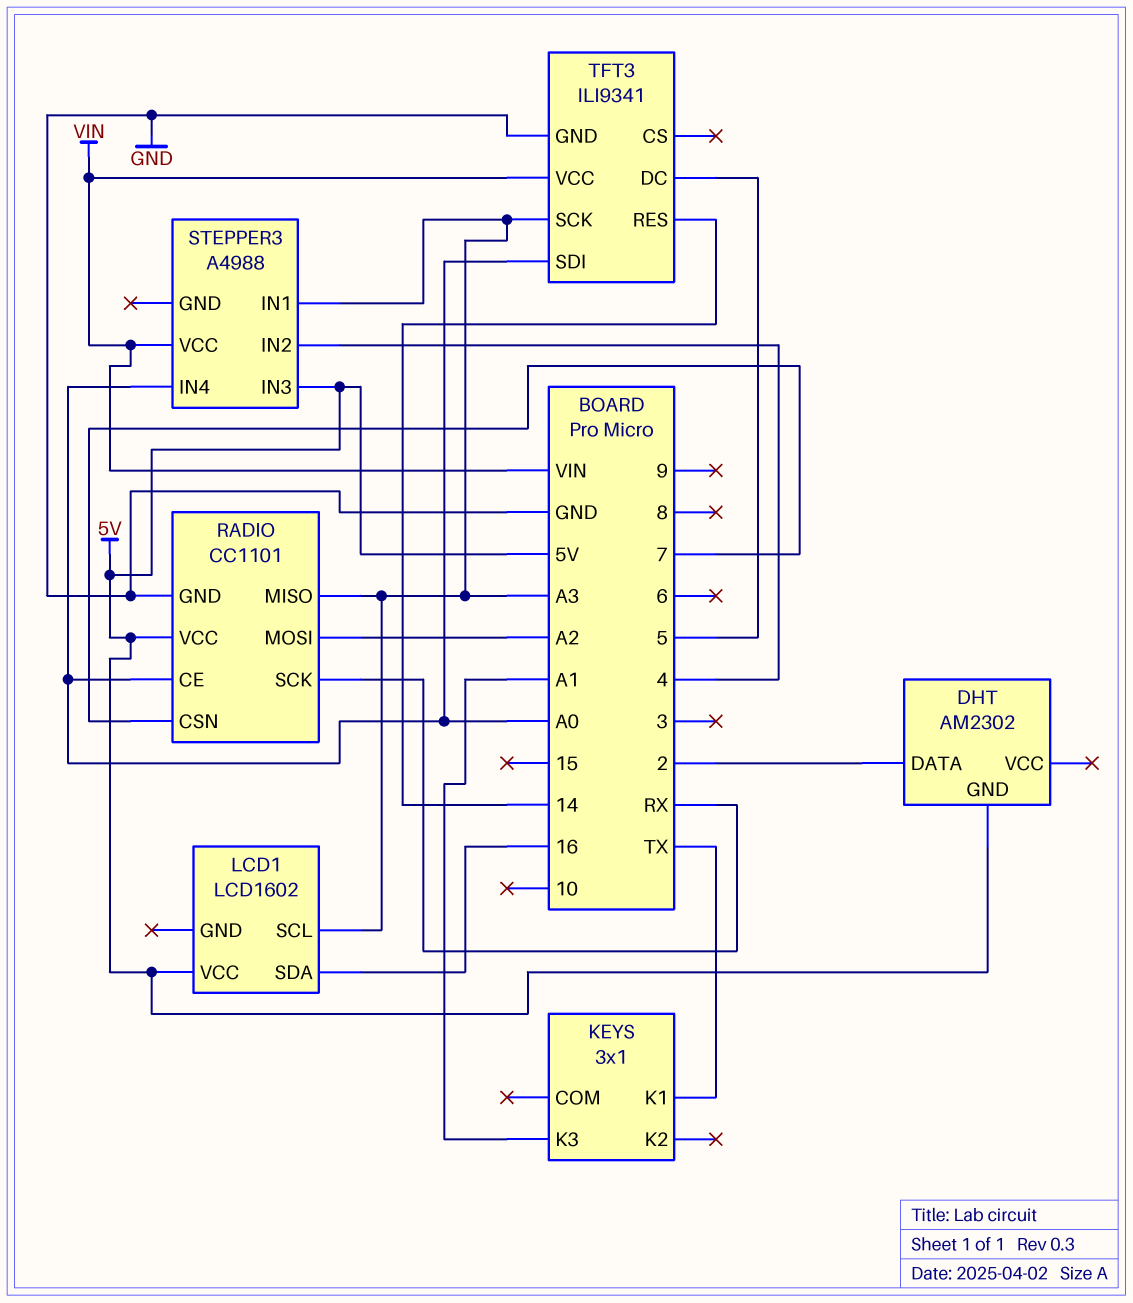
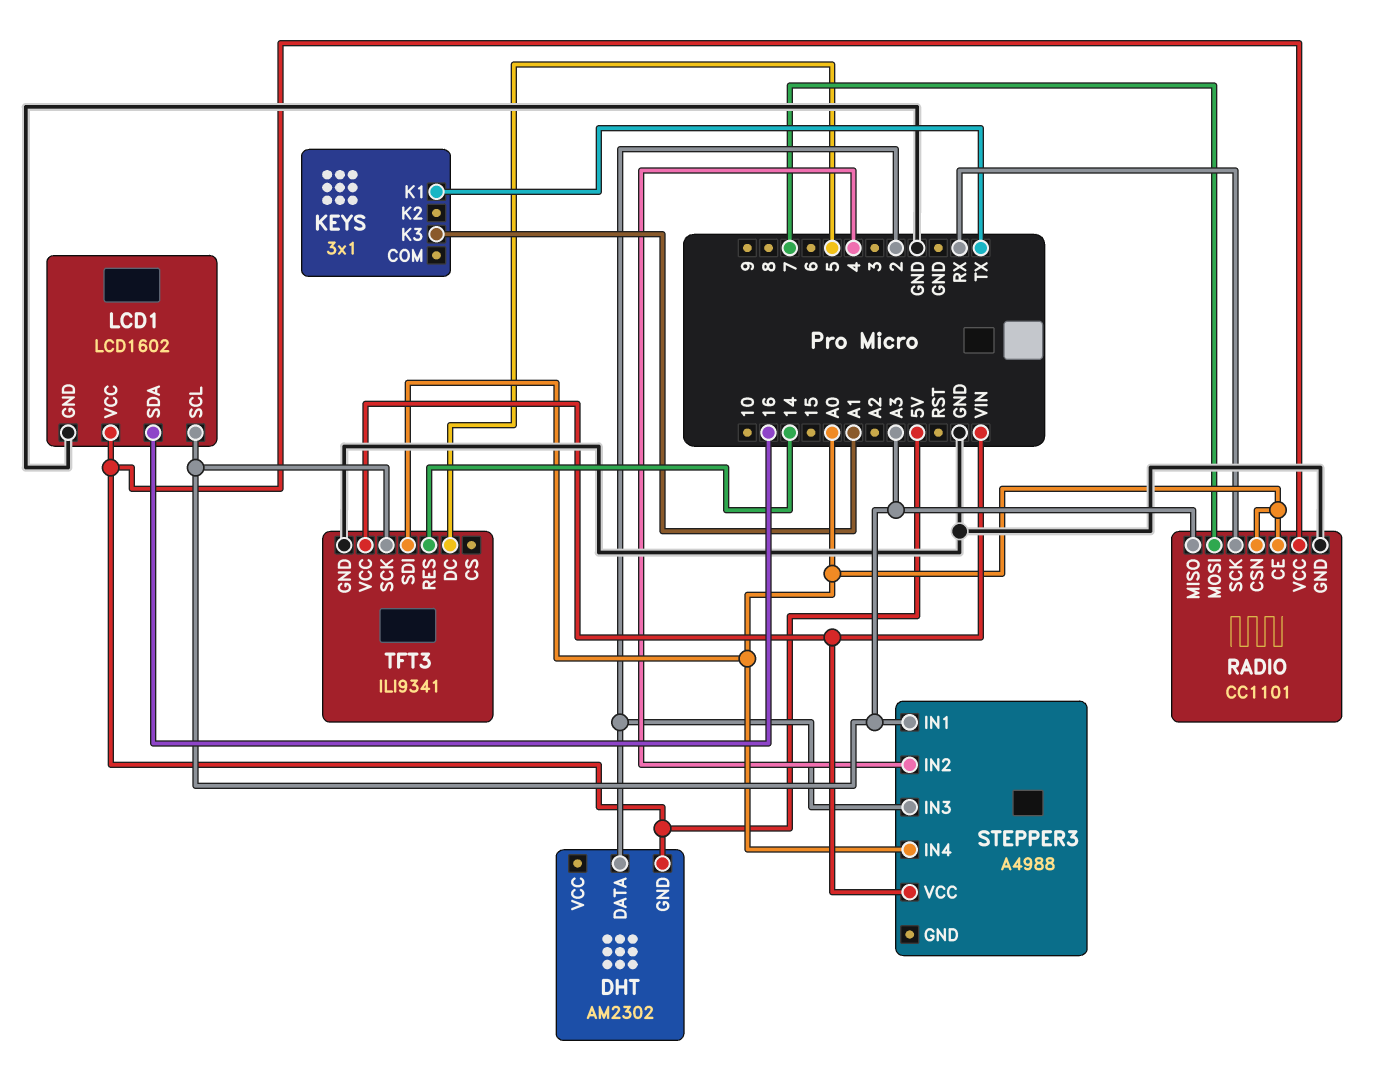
LCD1 pin GND: none -> GND
RADIO pin CSN: 7 -> A0
RADIO pin MOSI: A2 -> 7
STEPPER3 pin IN3: 5V -> 2

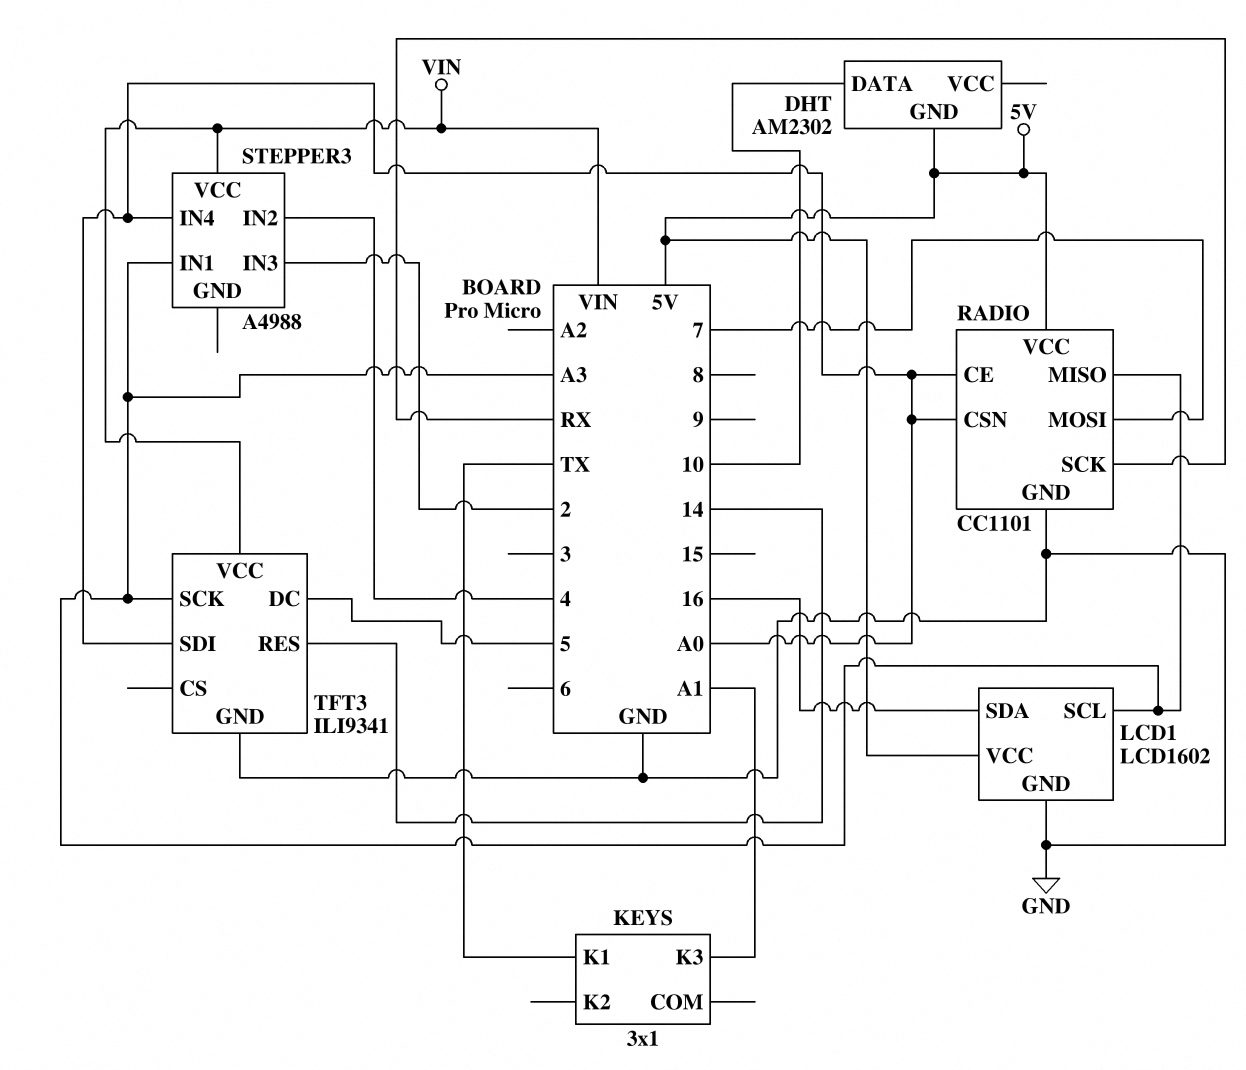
DHT pin DATA: 2 -> 10

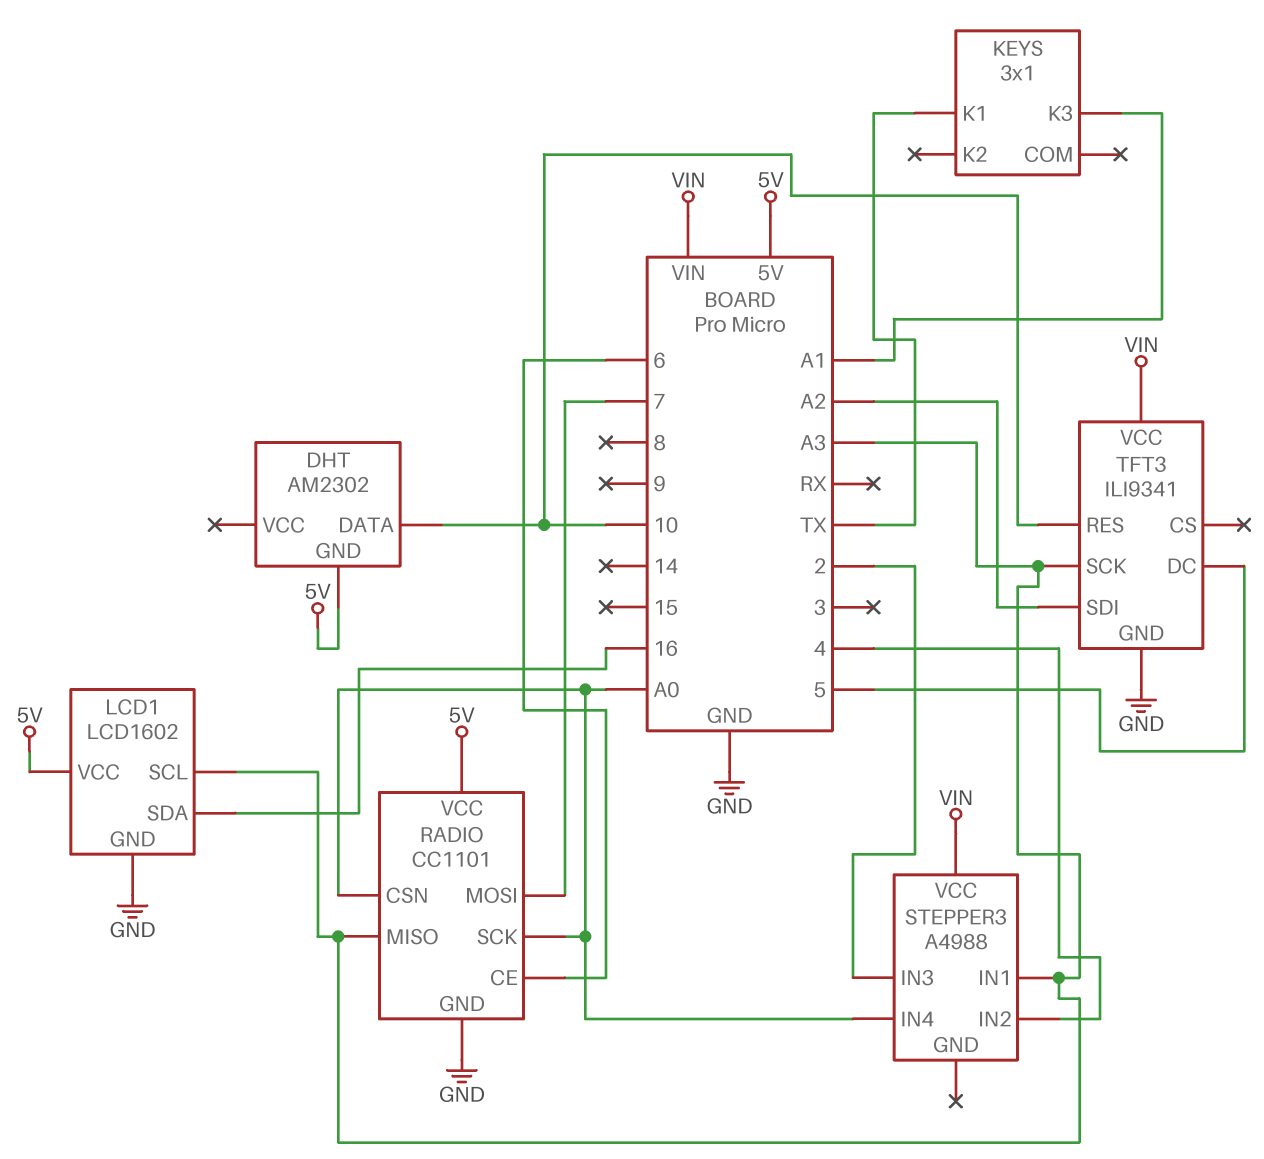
RADIO pin CE: A0 -> 6
RADIO pin SCK: RX -> A0
TFT3 pin RES: 14 -> 10
TFT3 pin SDI: A0 -> A2

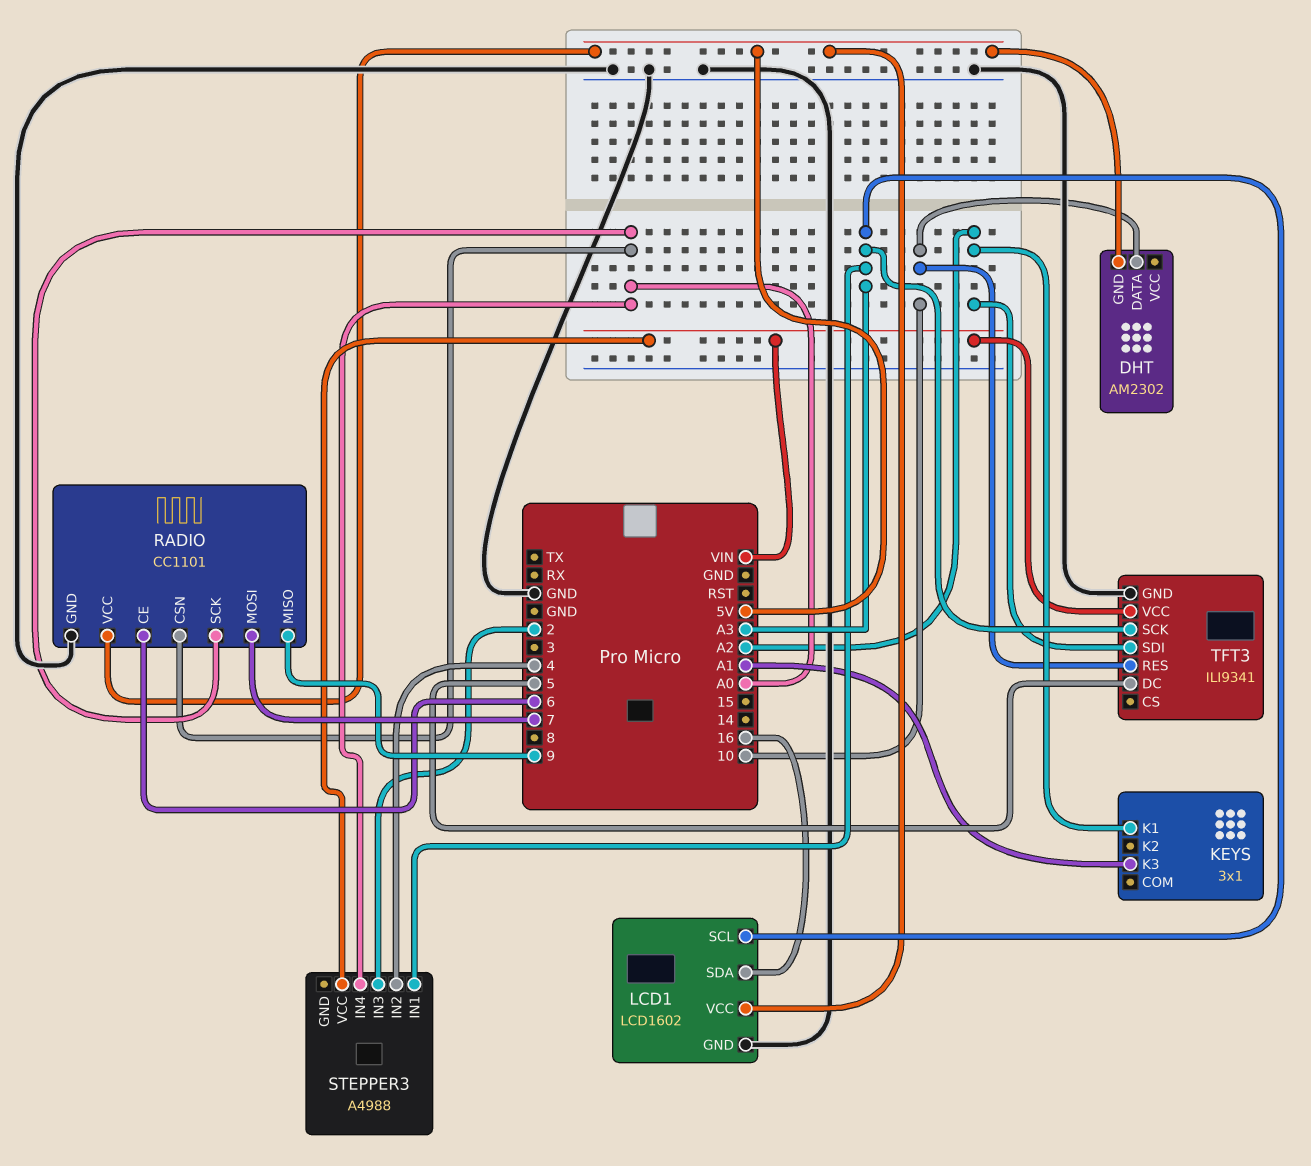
KEYS pin K1: TX -> A2
RADIO pin MISO: A3 -> 9

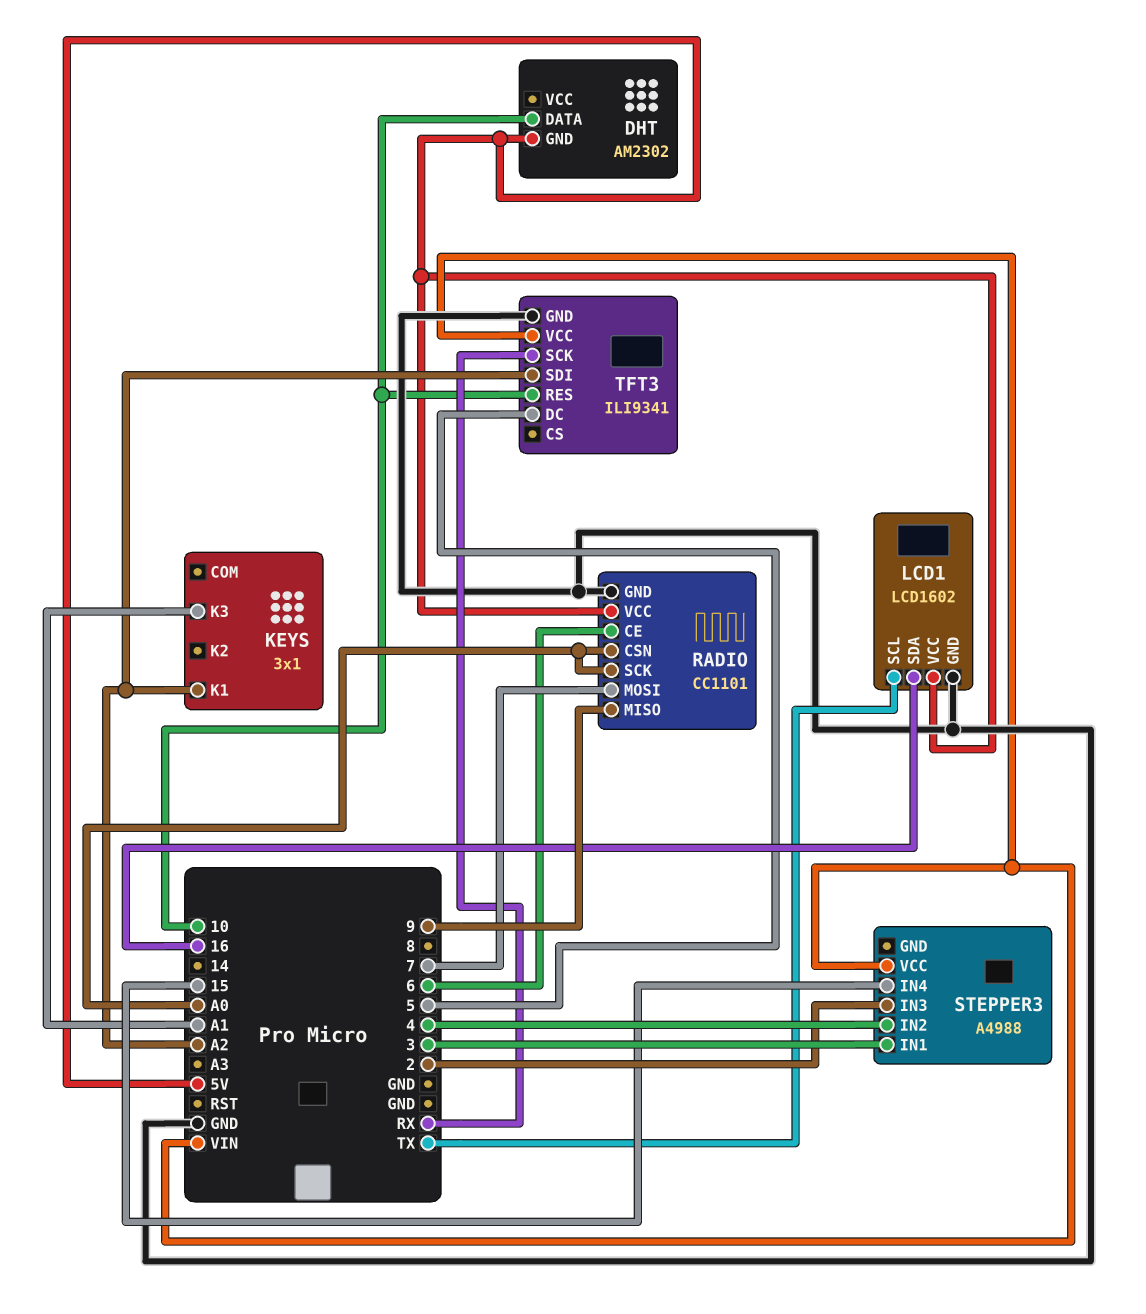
LCD1 pin SCL: A3 -> TX
STEPPER3 pin IN1: A3 -> 3
STEPPER3 pin IN4: A0 -> 15
TFT3 pin SCK: A3 -> RX

